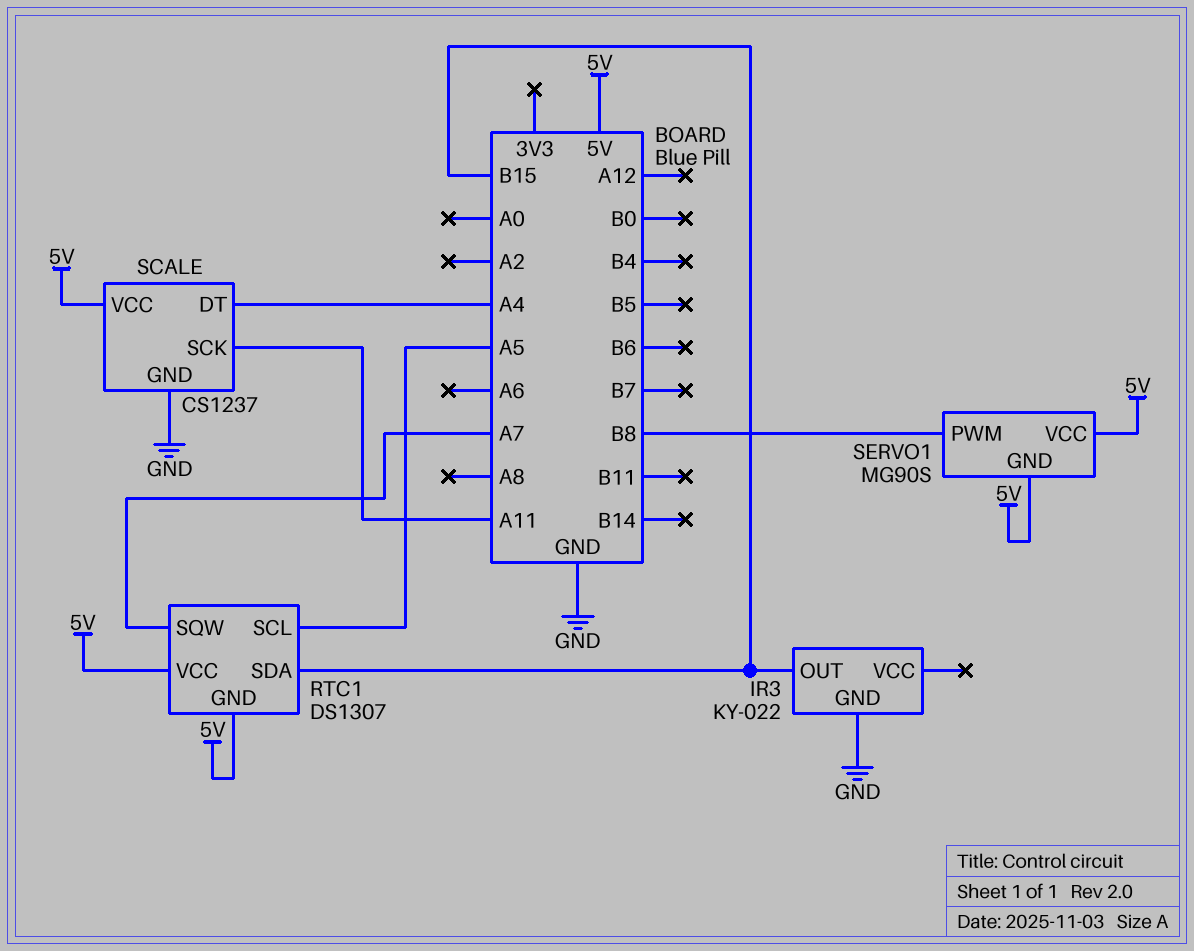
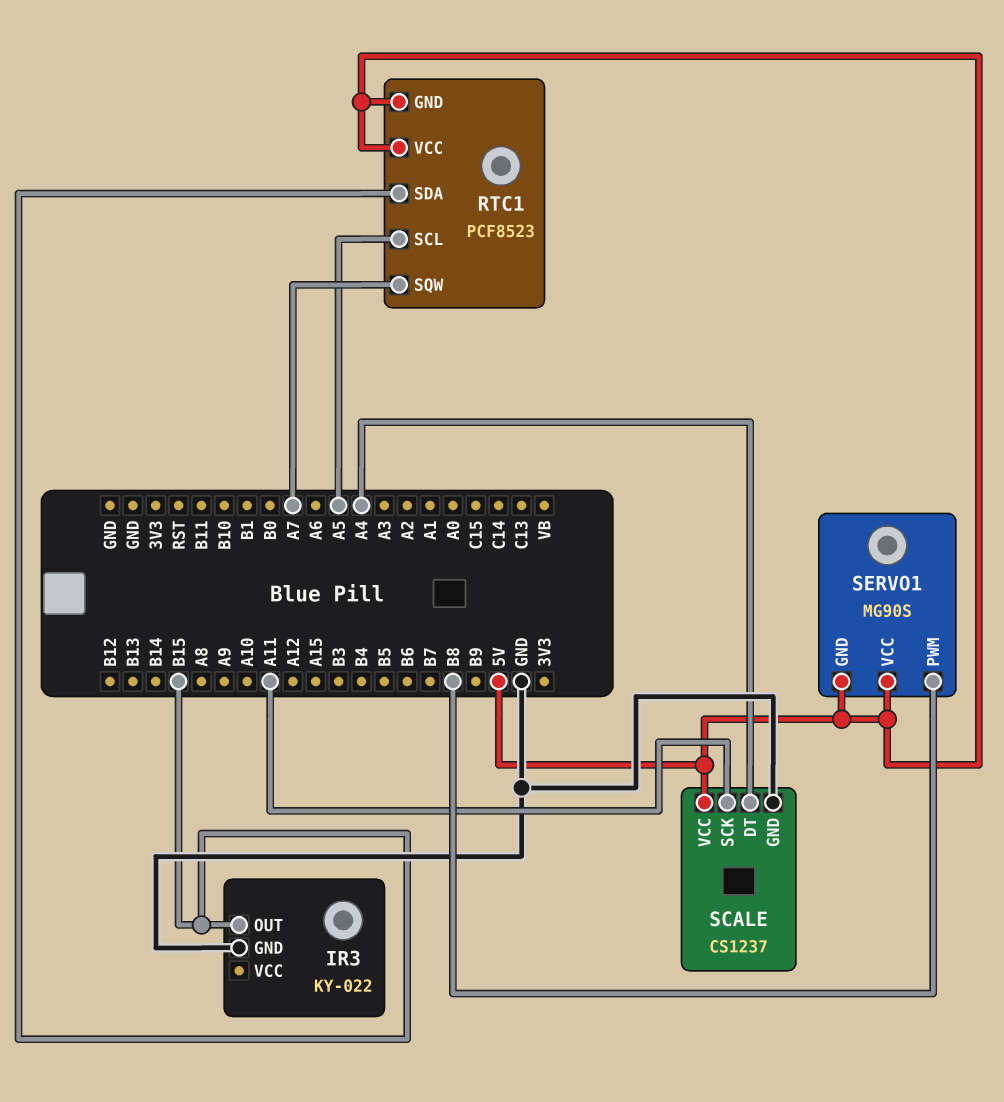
RTC1: DS1307 -> PCF8523

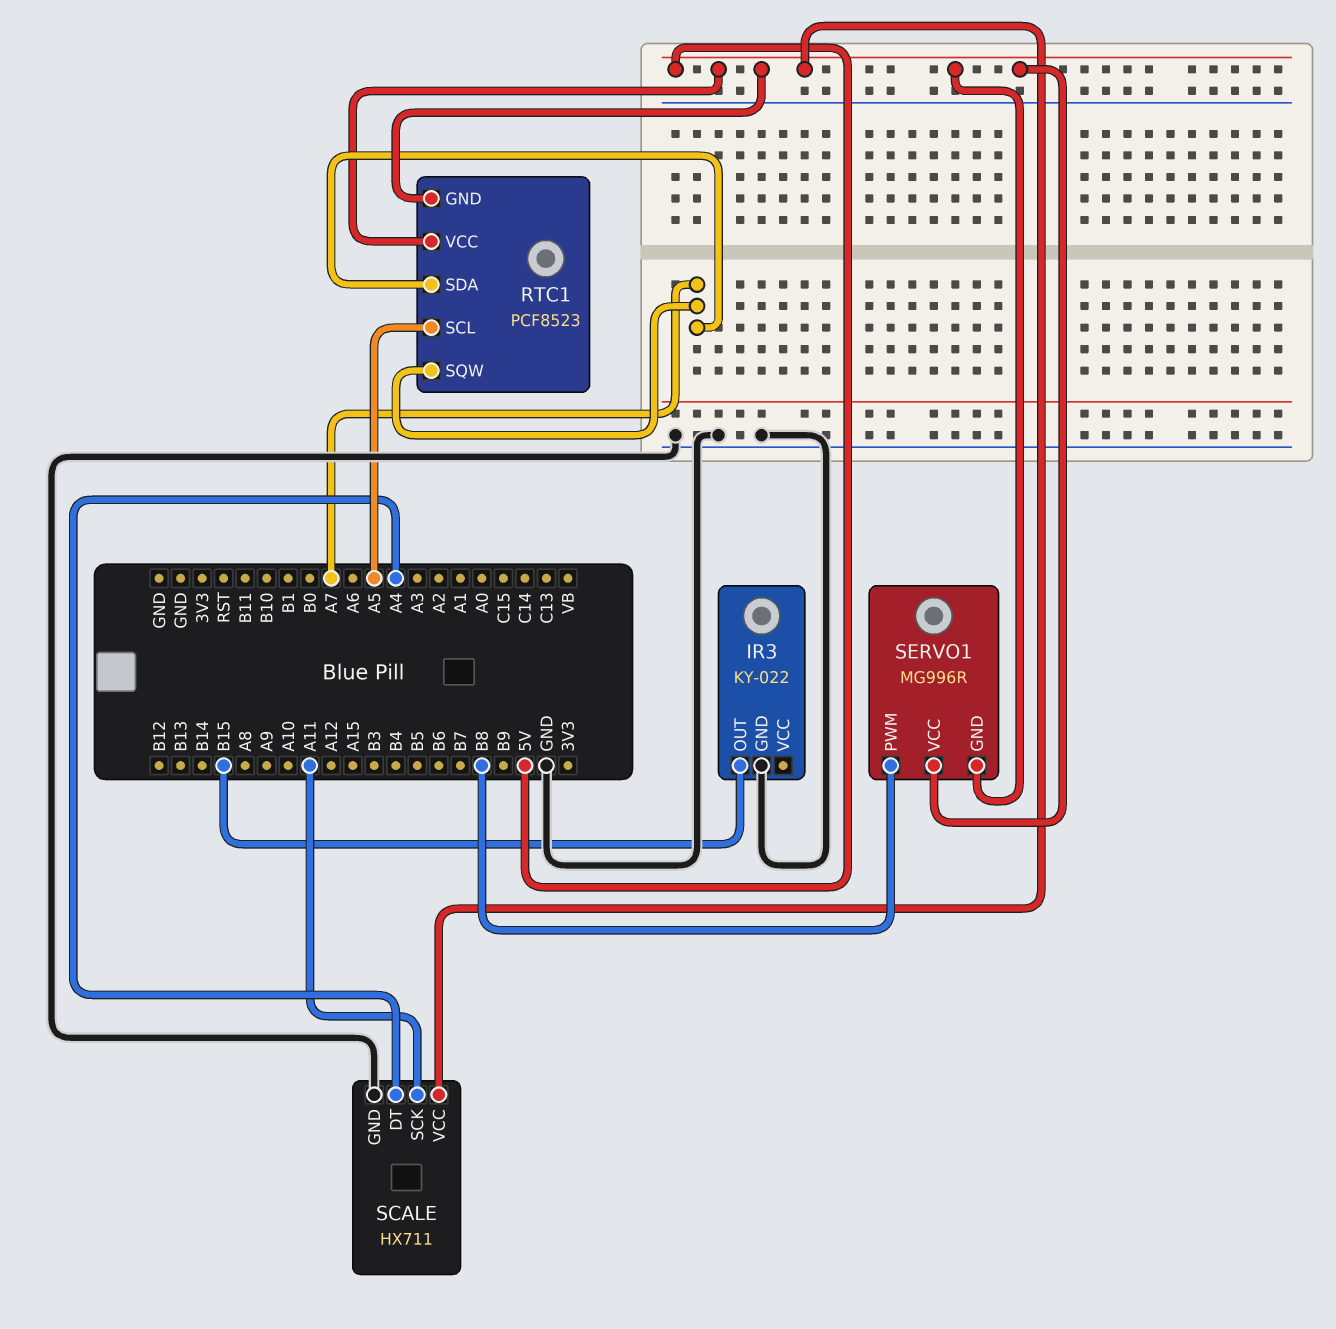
RTC1 pin SDA: B15 -> A7
SCALE: CS1237 -> HX711
SERVO1: MG90S -> MG996R

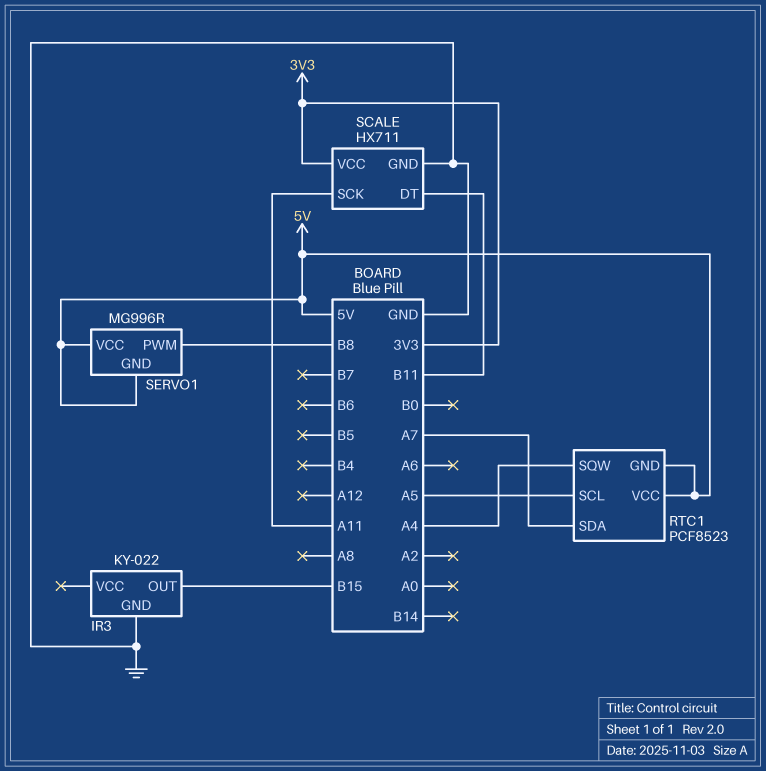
RTC1 pin SQW: A7 -> A4
SCALE pin DT: A4 -> B11
SCALE pin VCC: 5V -> 3V3

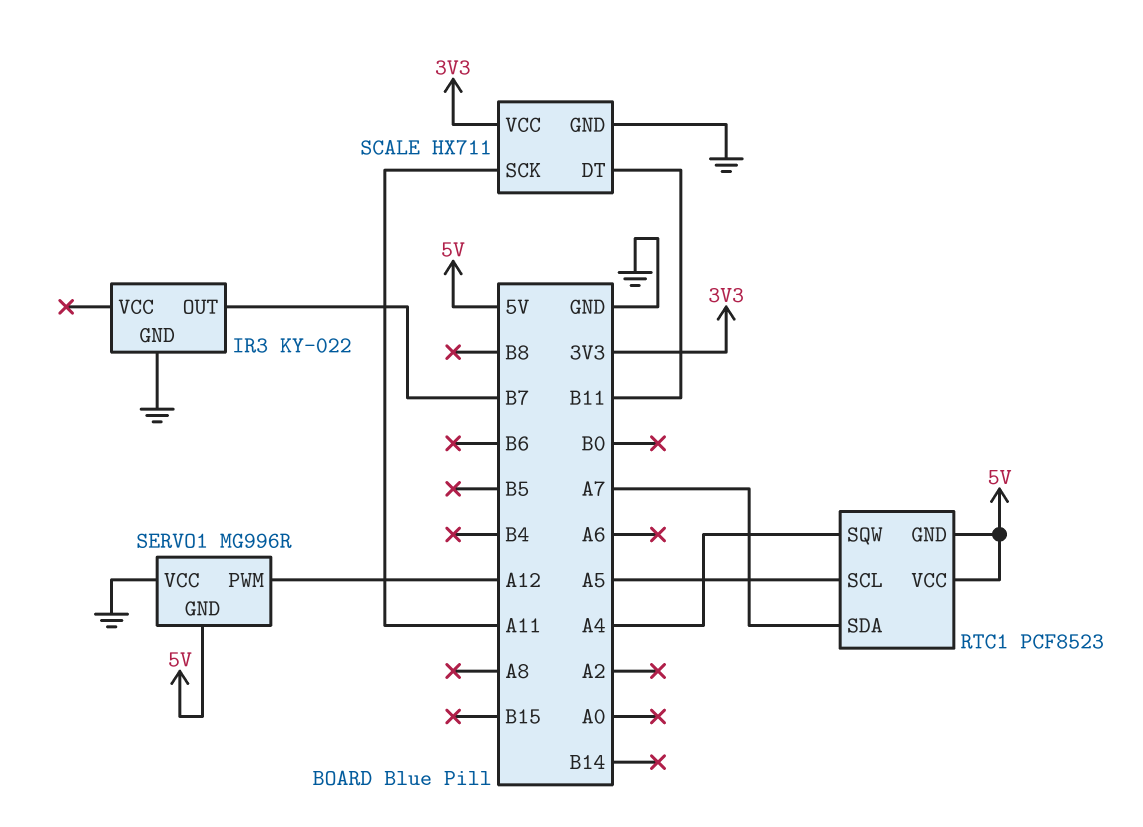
IR3 pin OUT: B15 -> B7
SERVO1 pin PWM: B8 -> A12
SERVO1 pin VCC: 5V -> GND

